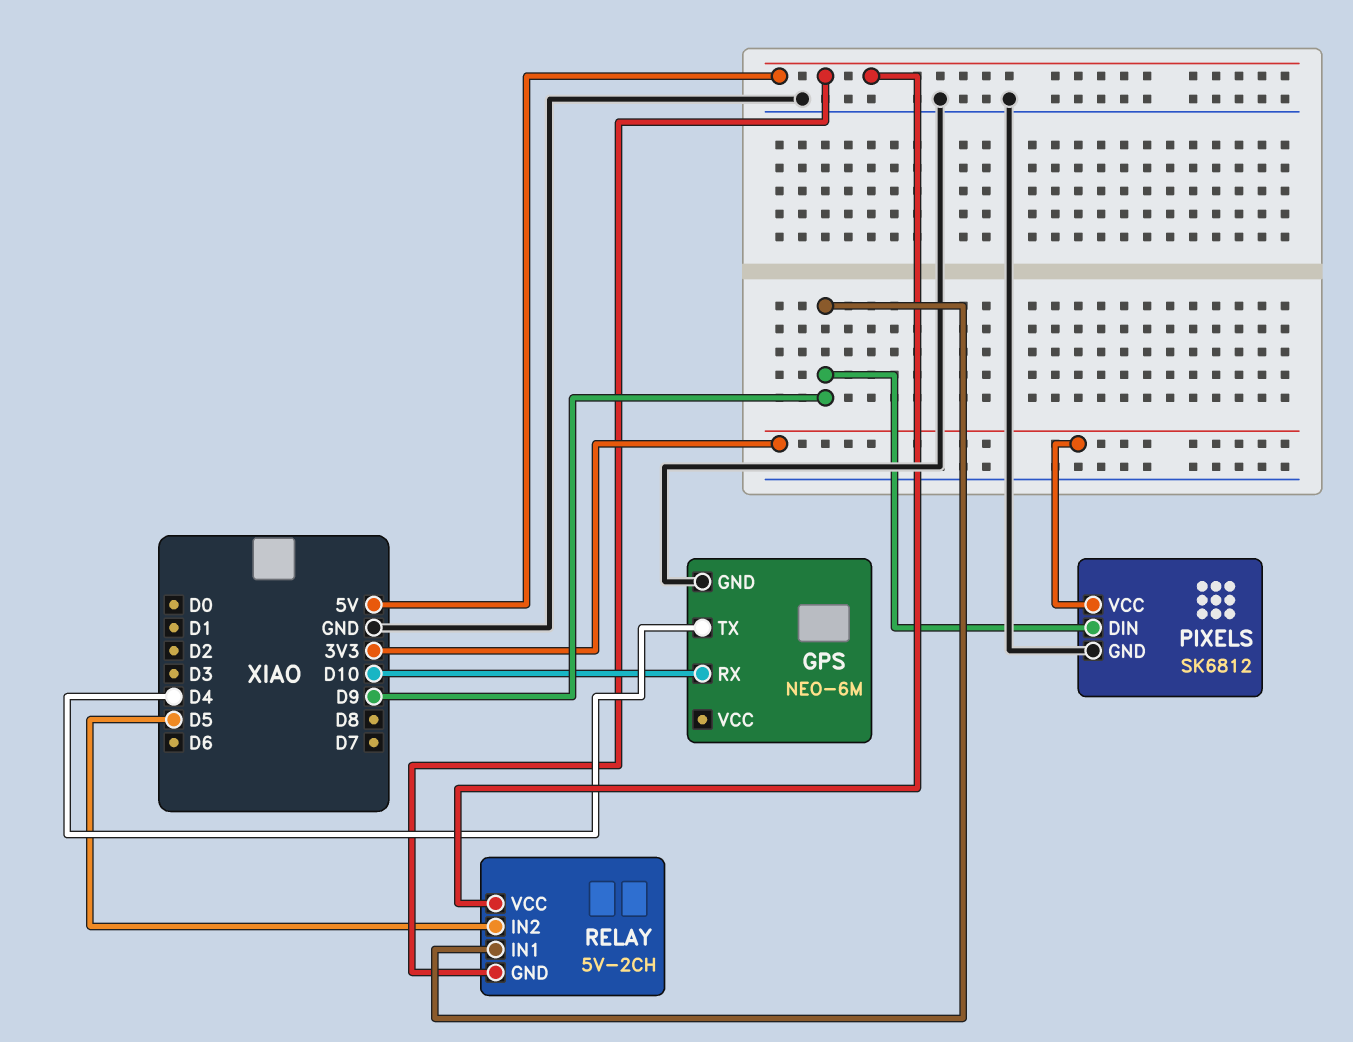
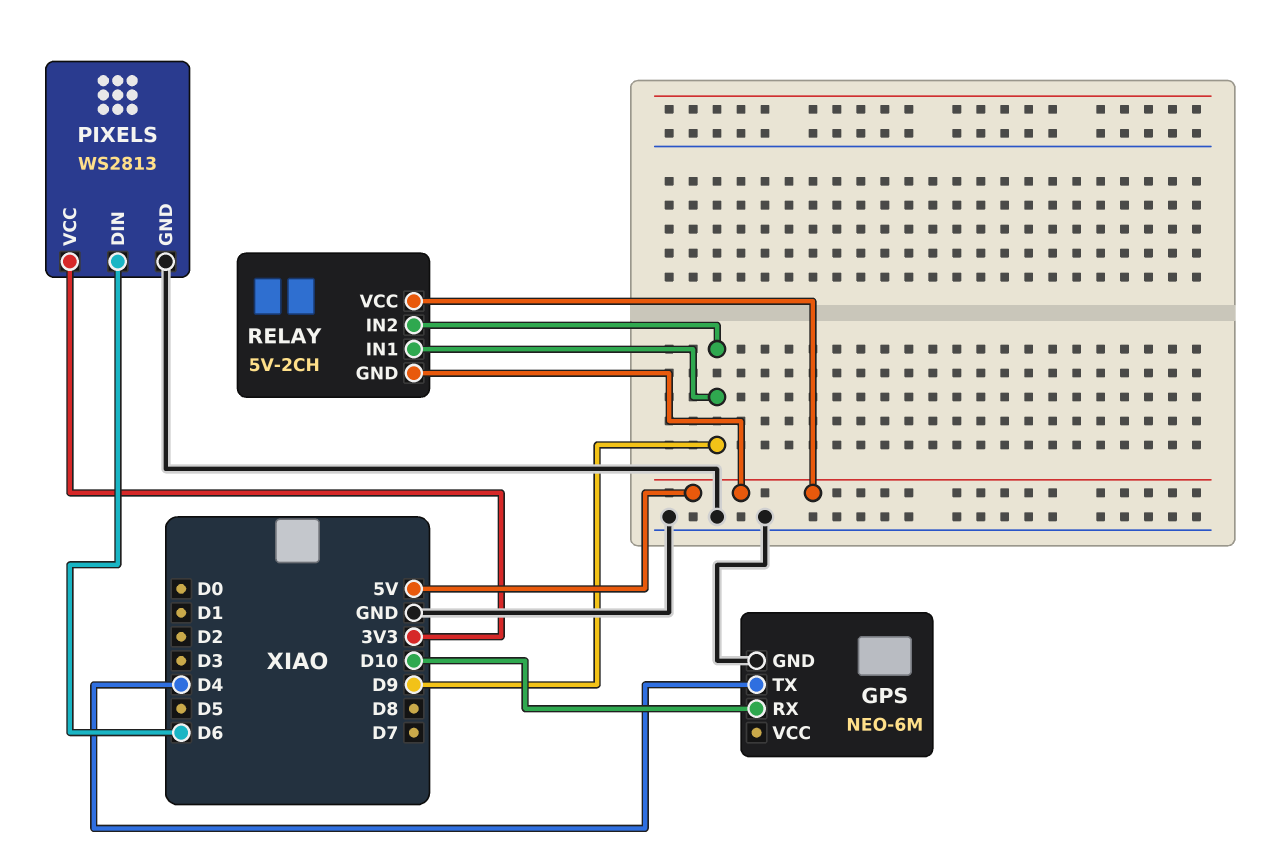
PIXELS: SK6812 -> WS2813
PIXELS pin DIN: D9 -> D6
RELAY pin IN2: D5 -> D9

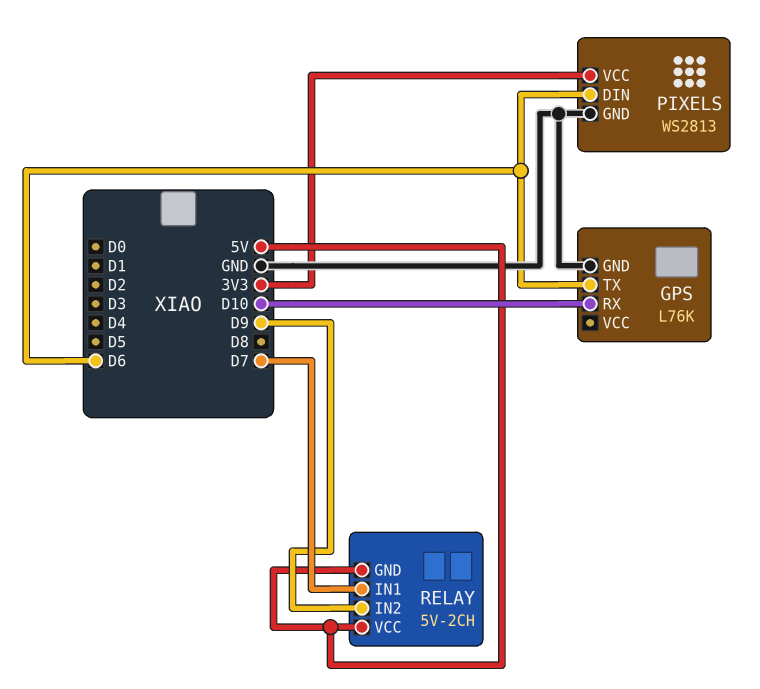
GPS: NEO-6M -> L76K
GPS pin TX: D4 -> D6
RELAY pin IN1: D9 -> D7

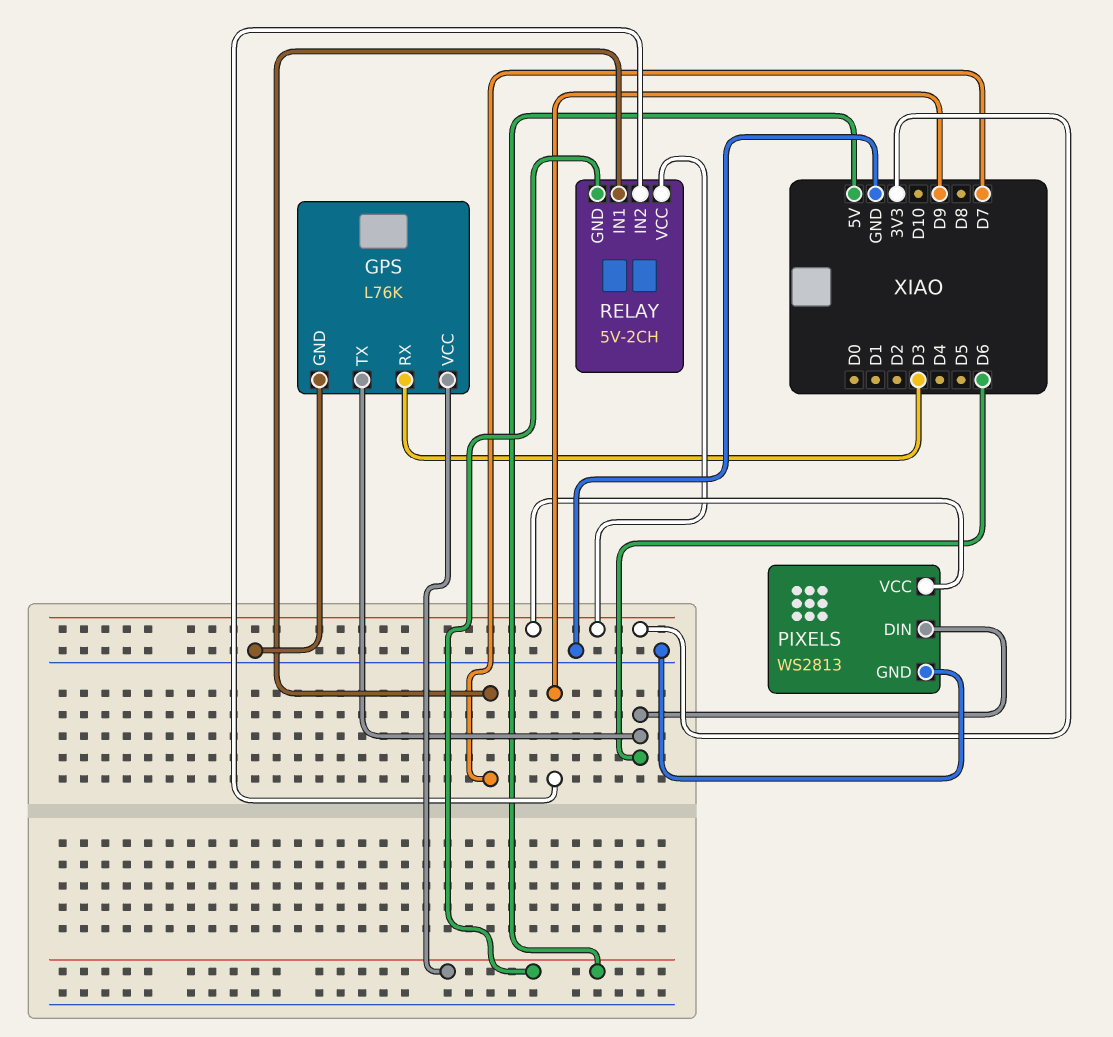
GPS pin RX: D10 -> D3
GPS pin VCC: none -> 5V
RELAY pin VCC: 5V -> 3V3

